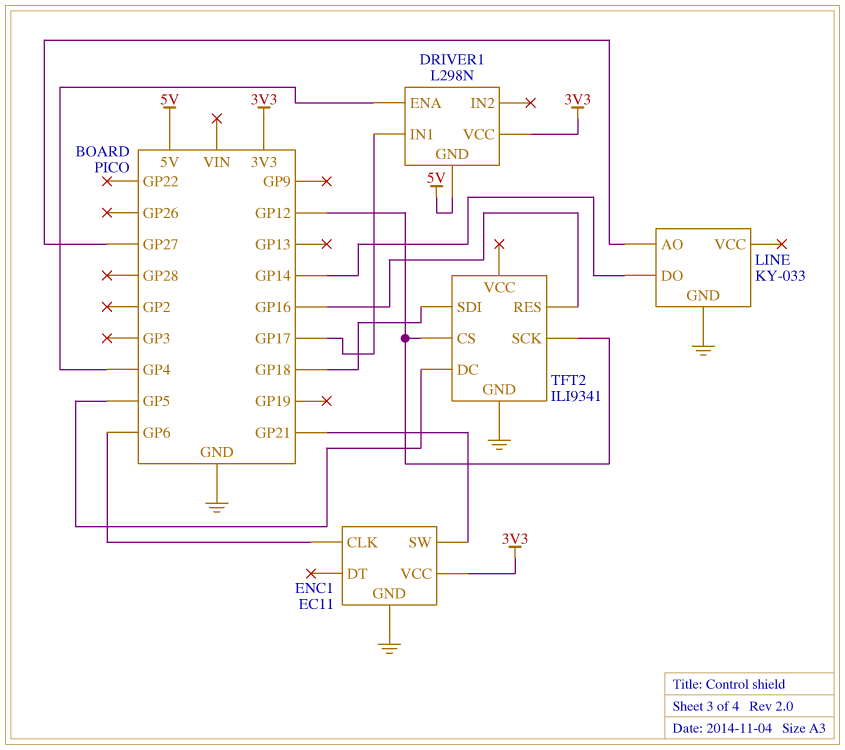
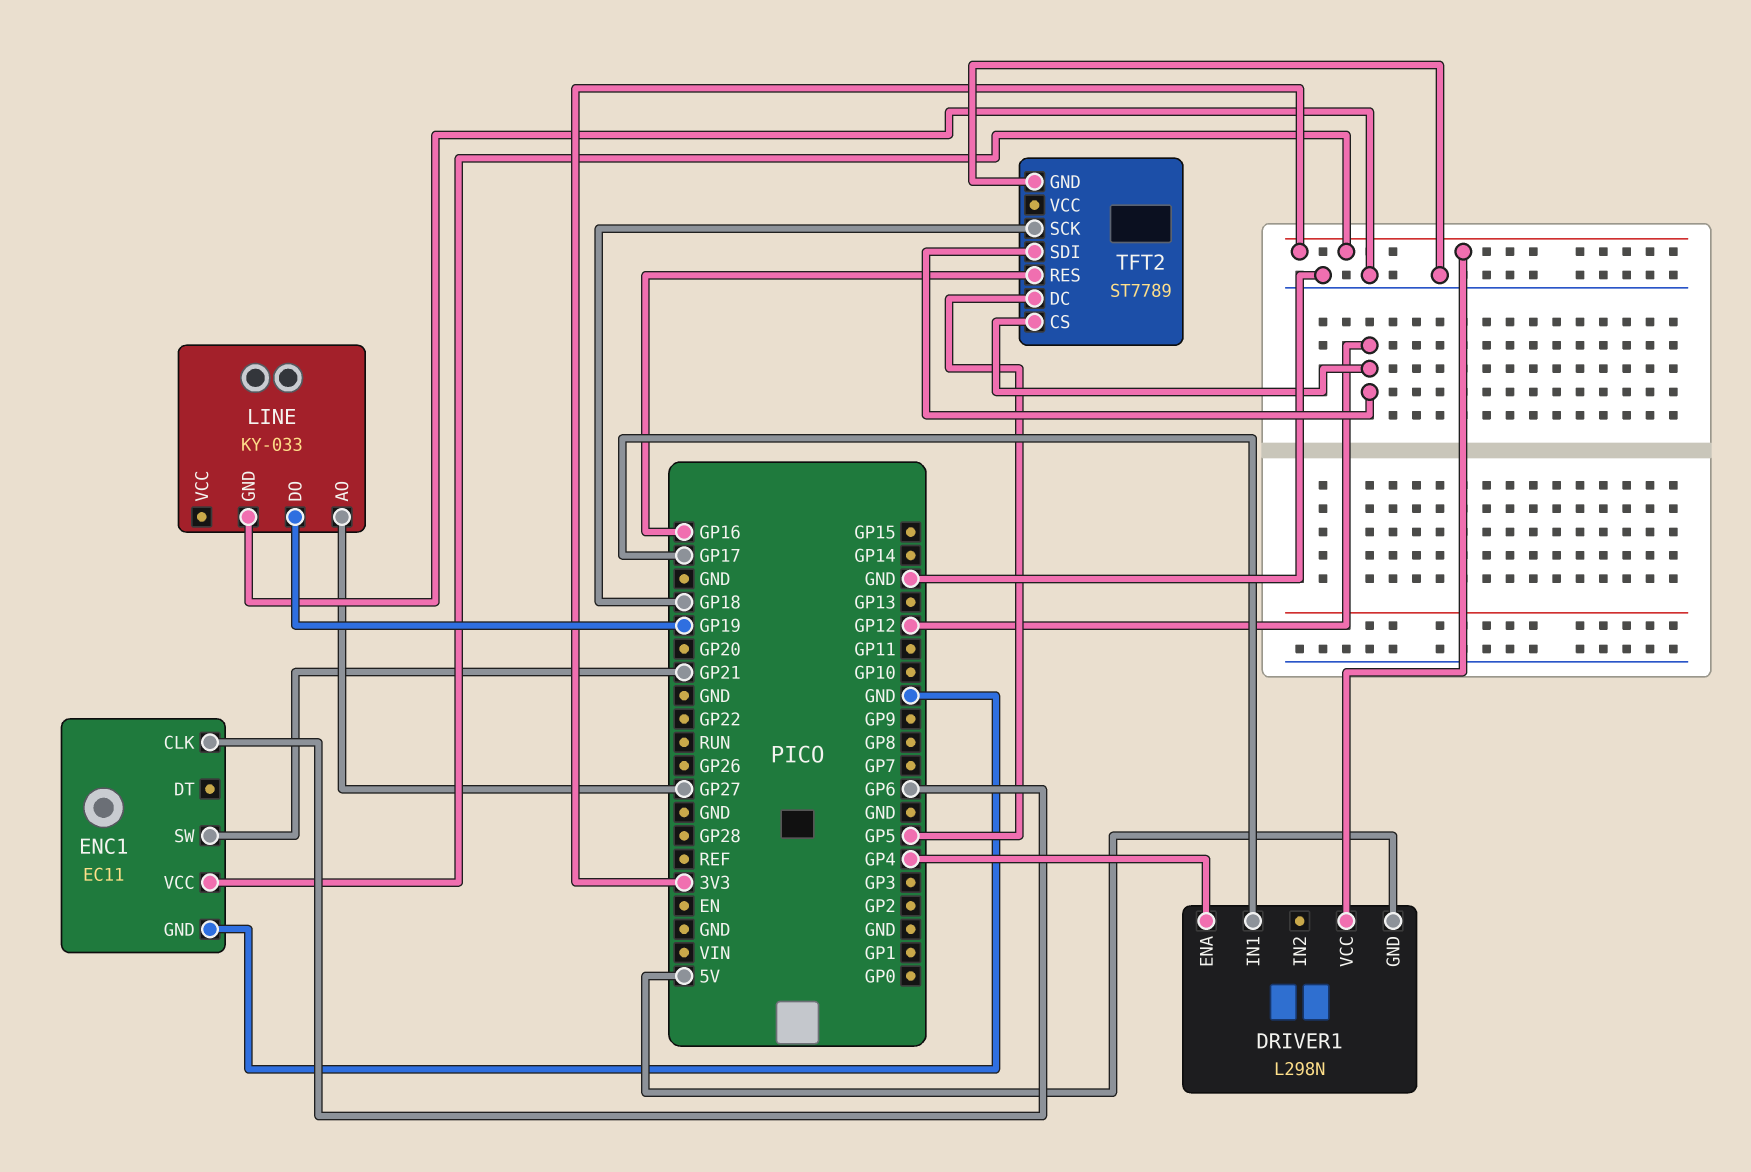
LINE pin DO: GP14 -> GP19
TFT2: ILI9341 -> ST7789
TFT2 pin SCK: GP12 -> GP18
TFT2 pin SDI: GP18 -> GP12

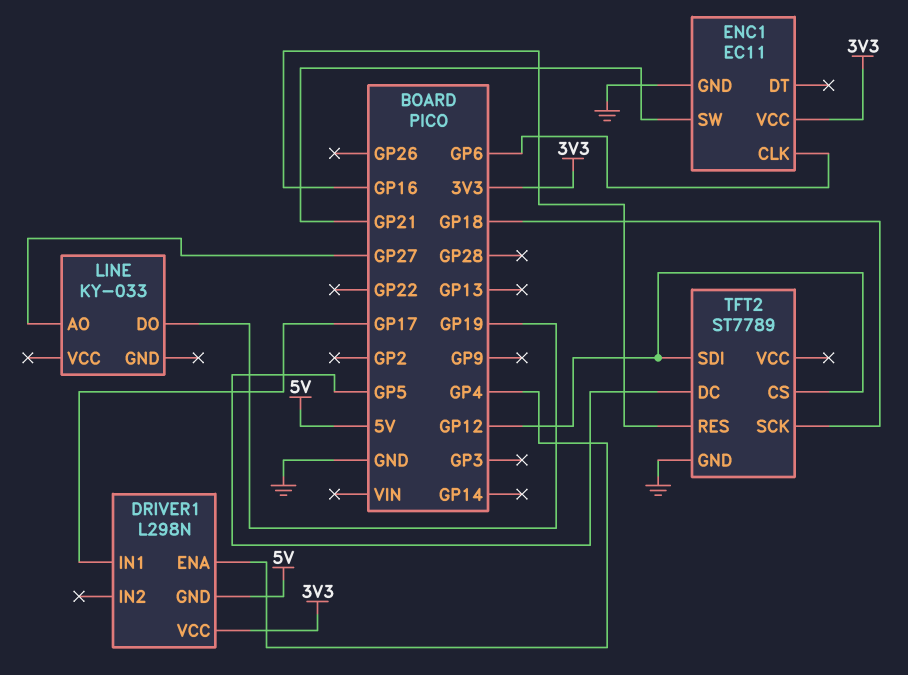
LINE pin GND: GND -> none

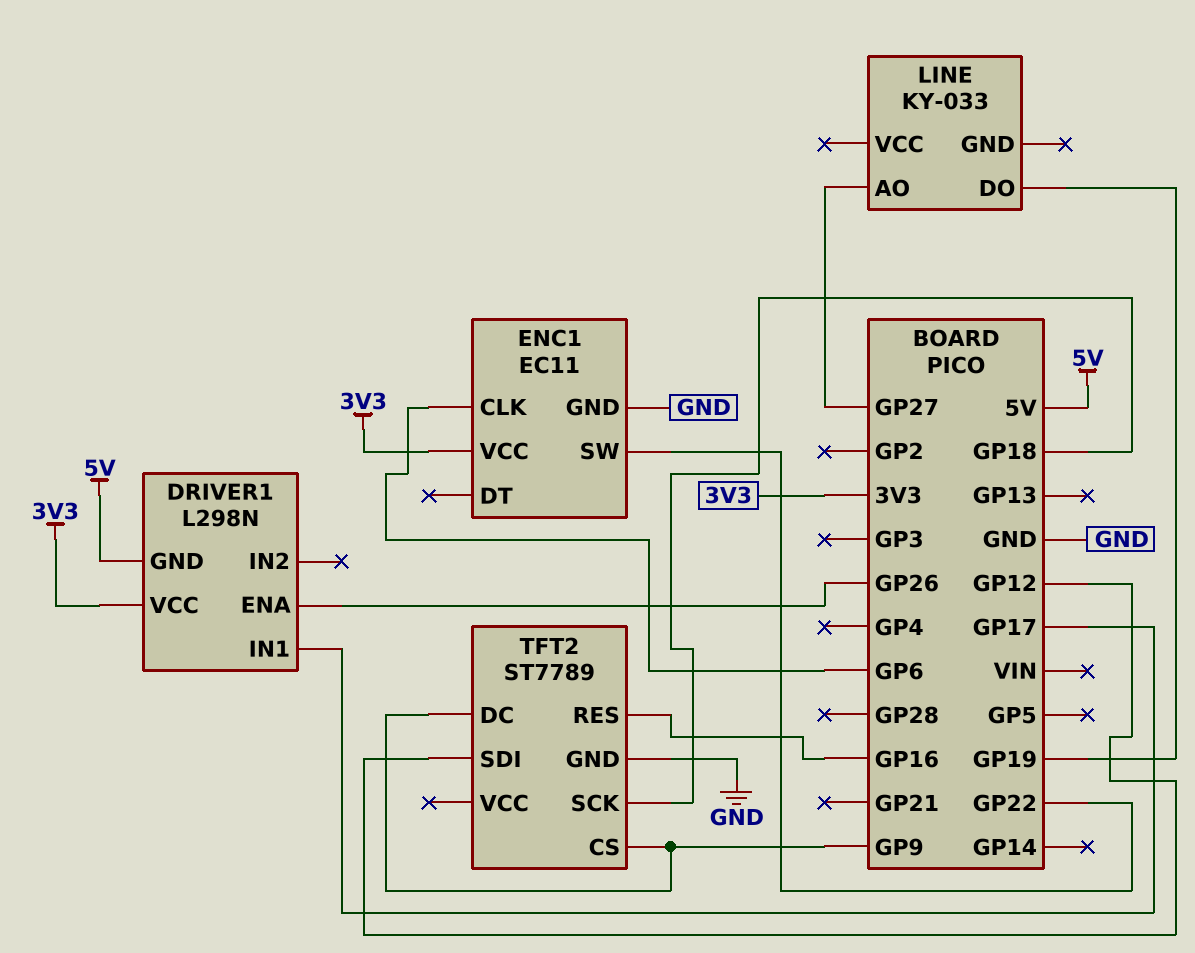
DRIVER1 pin ENA: GP4 -> GP26
ENC1 pin SW: GP21 -> GP22
TFT2 pin CS: GP12 -> GP9
TFT2 pin DC: GP5 -> GP9

